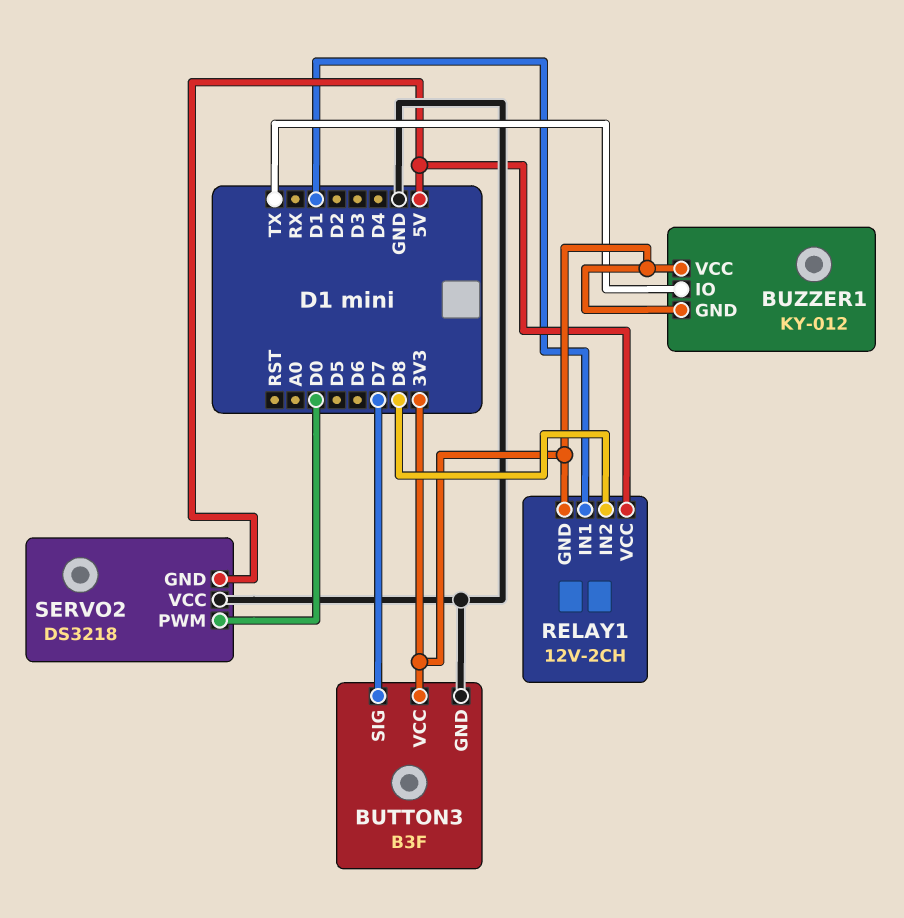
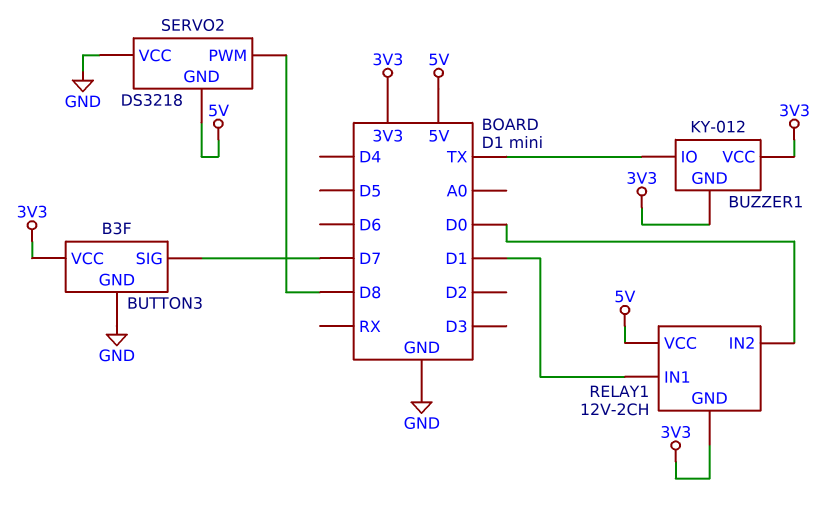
RELAY1 pin IN2: D8 -> D0
SERVO2 pin PWM: D0 -> D8

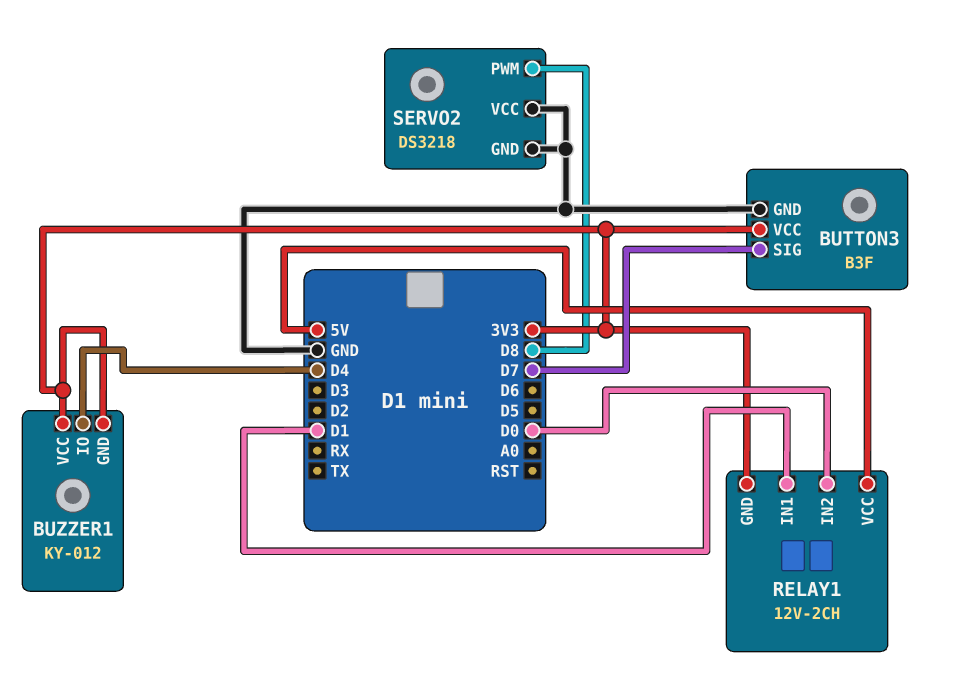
BUZZER1 pin IO: TX -> D4
SERVO2 pin GND: 5V -> GND

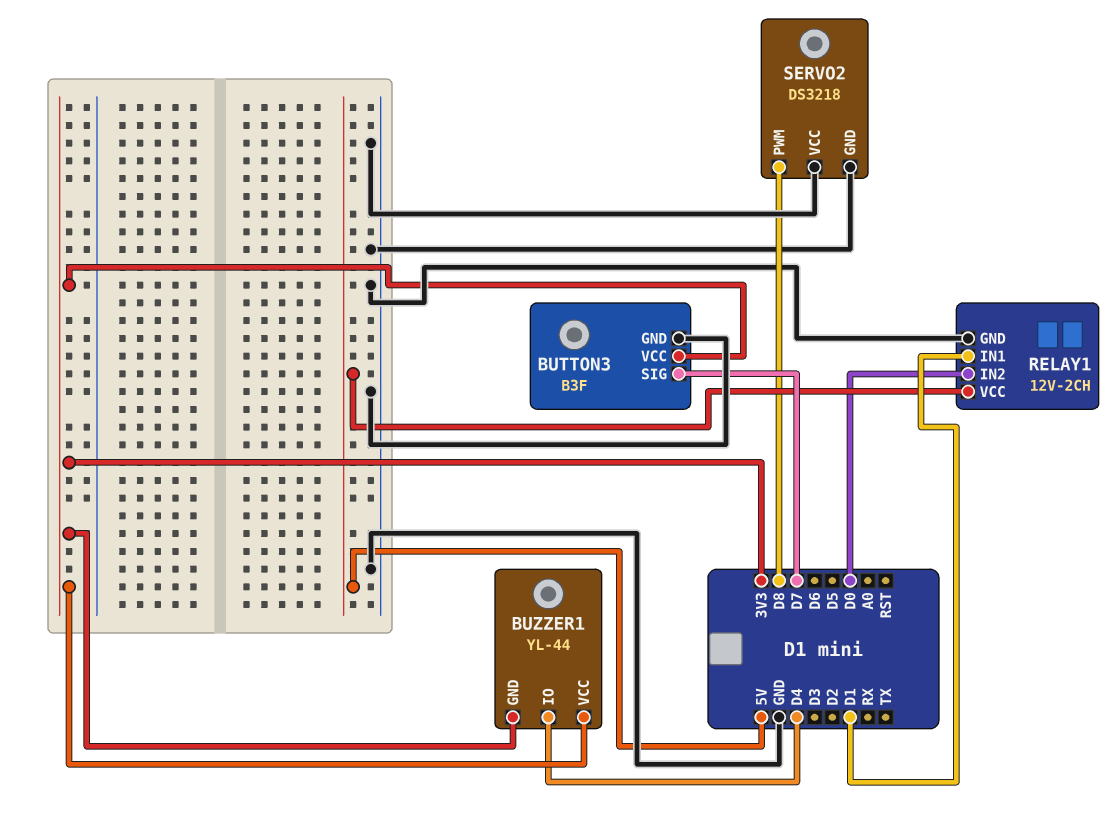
BUZZER1: KY-012 -> YL-44
RELAY1 pin GND: 3V3 -> GND

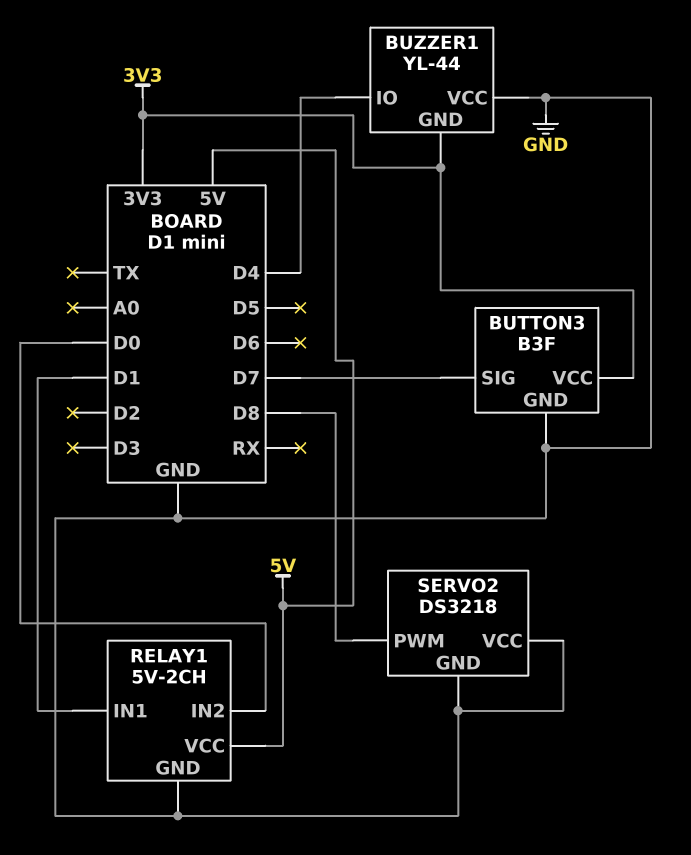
BUZZER1 pin VCC: 3V3 -> GND
RELAY1: 12V-2CH -> 5V-2CH

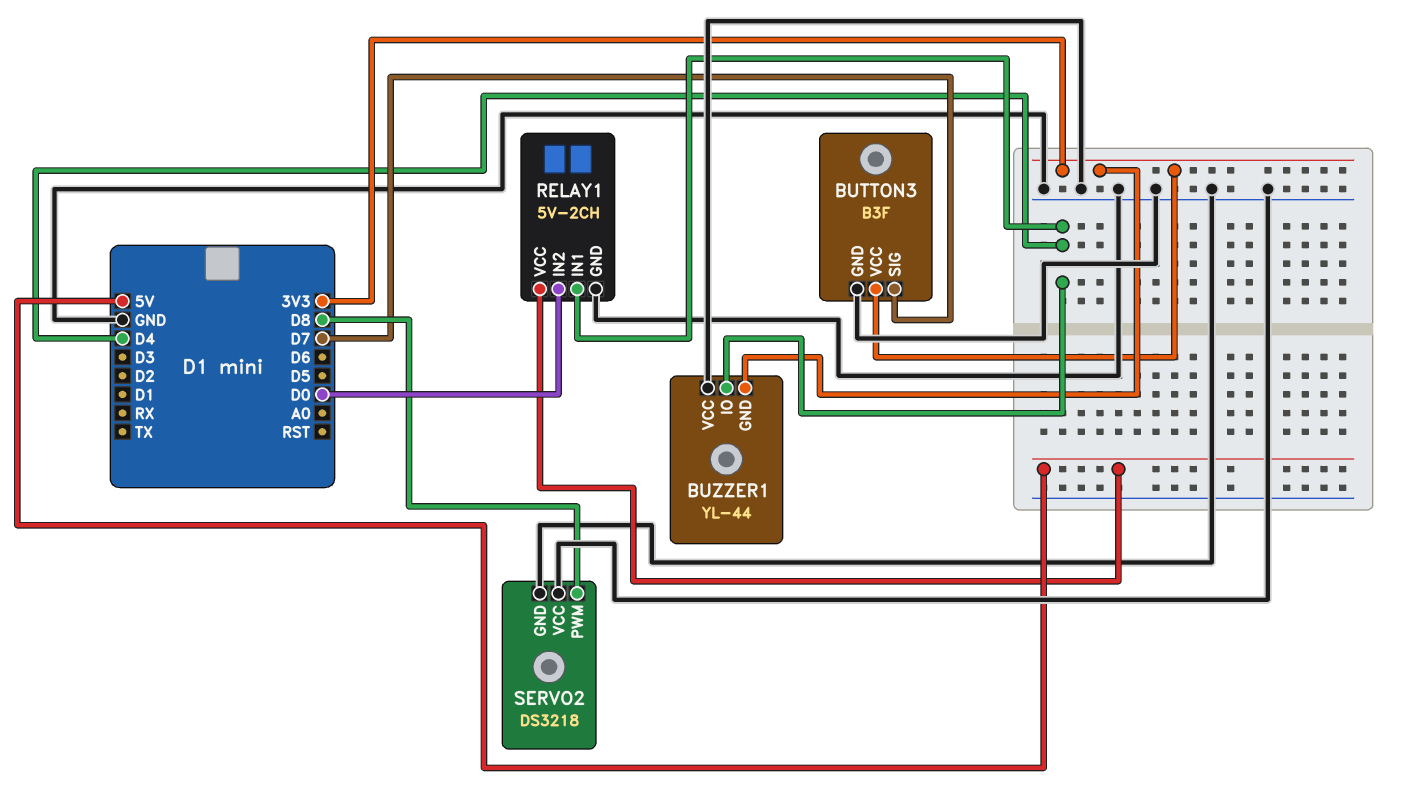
RELAY1 pin IN1: D1 -> D4

